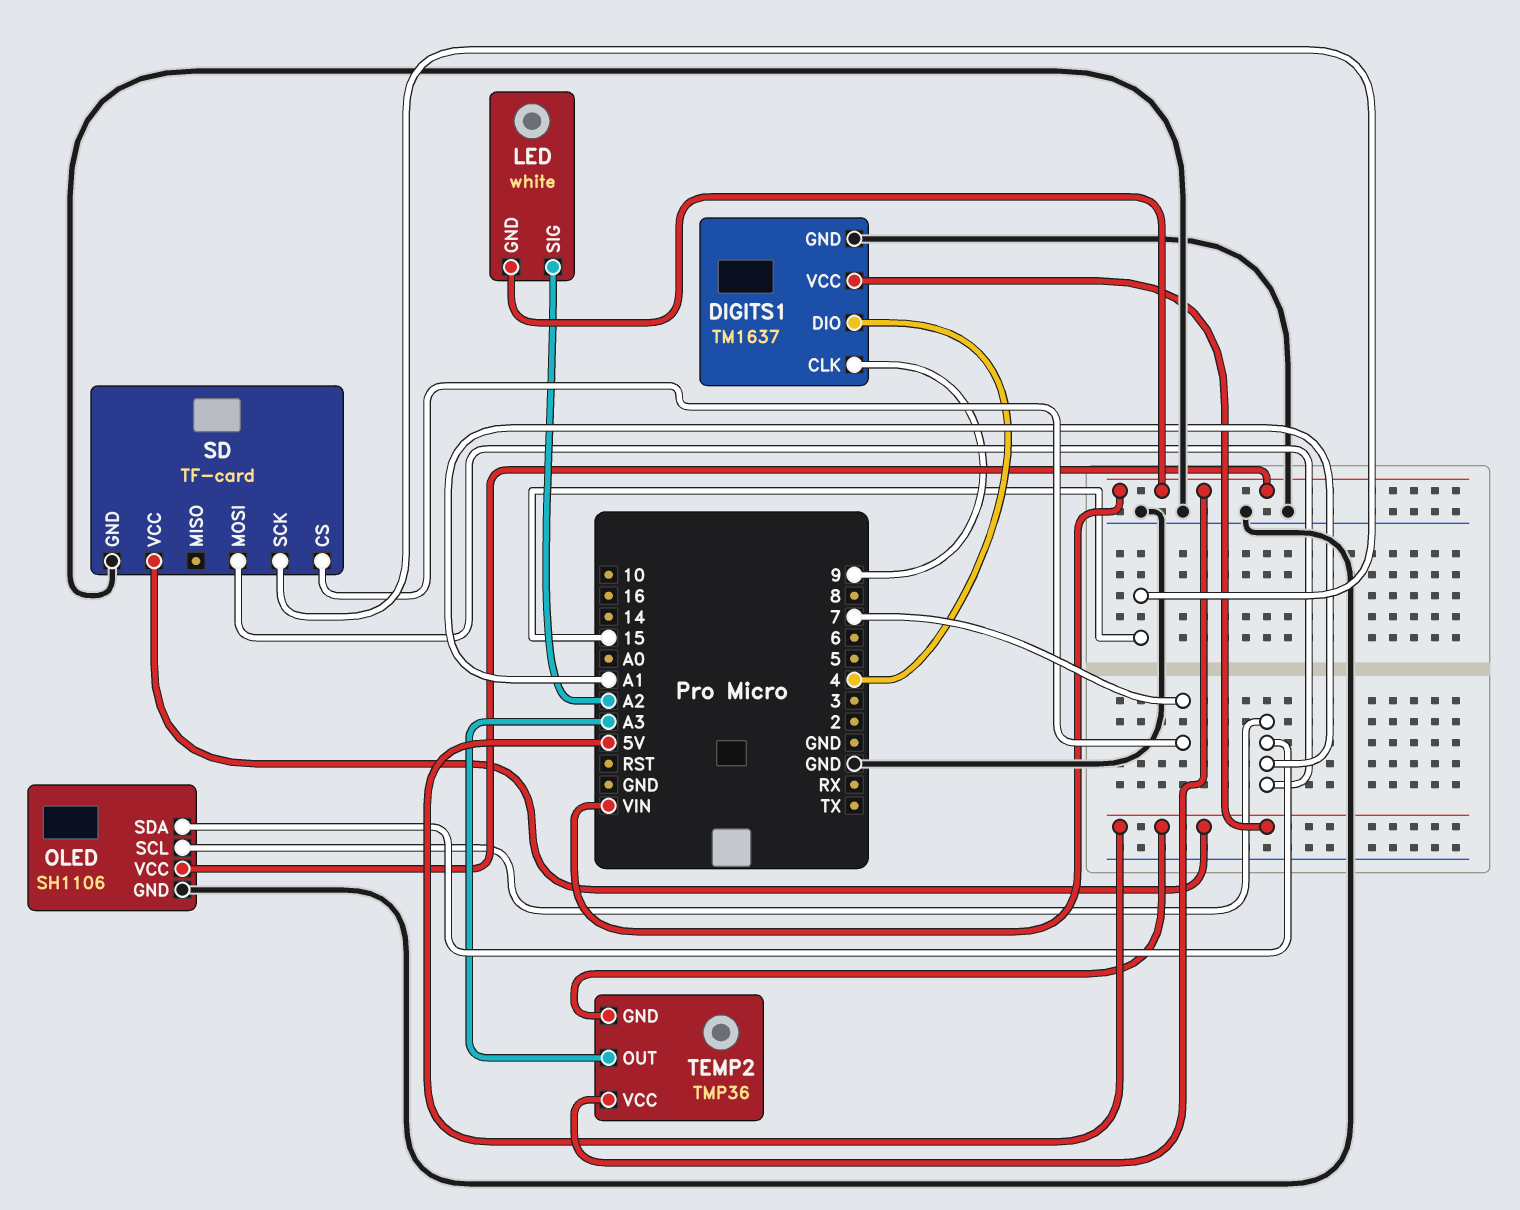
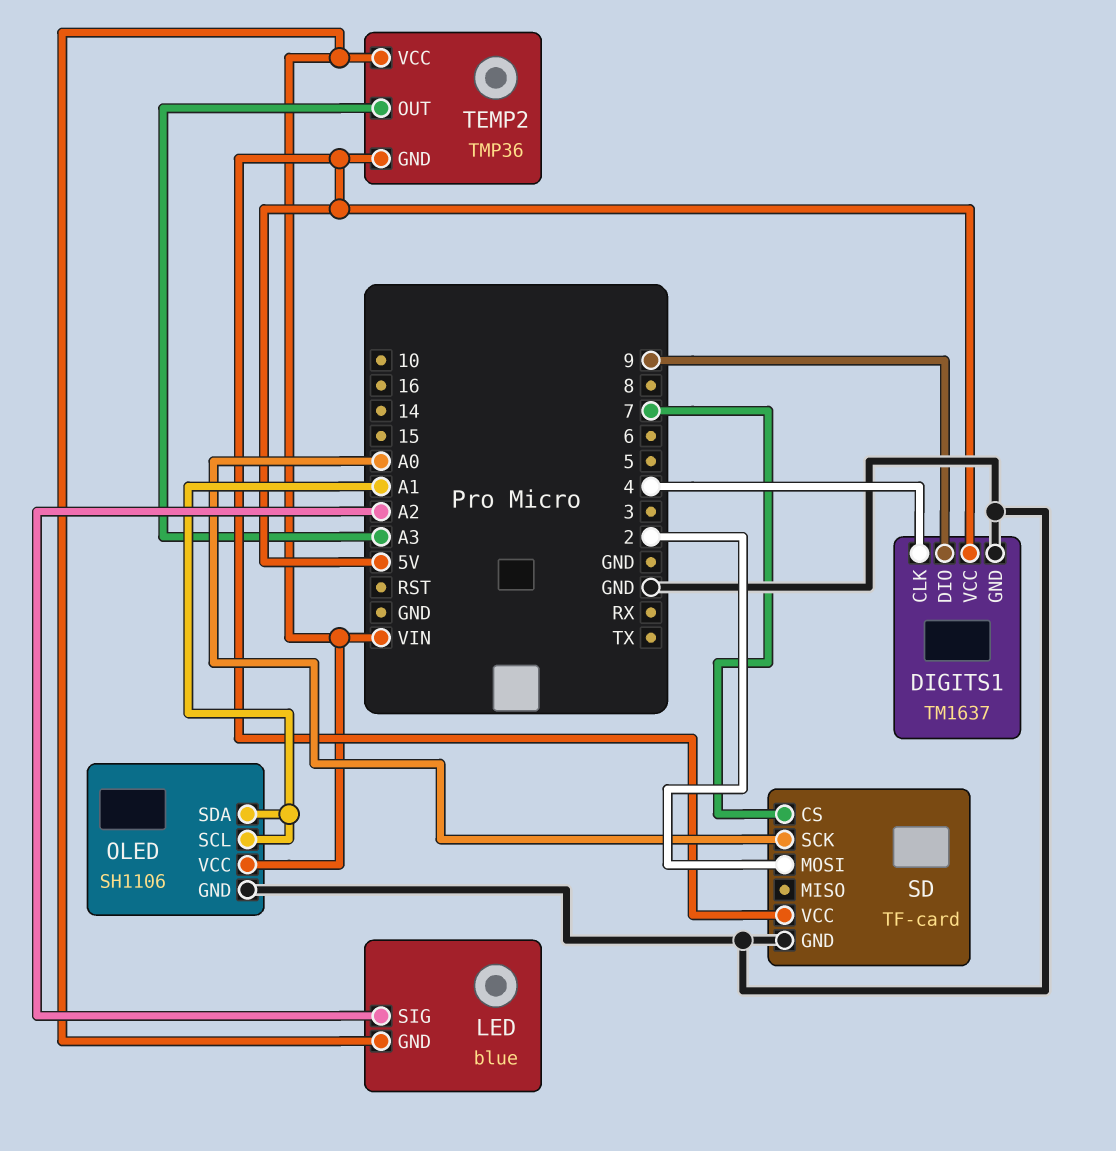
DIGITS1 pin CLK: 9 -> 4
DIGITS1 pin DIO: 4 -> 9
LED: white -> blue
SD pin MOSI: A1 -> 2
SD pin SCK: 15 -> A0

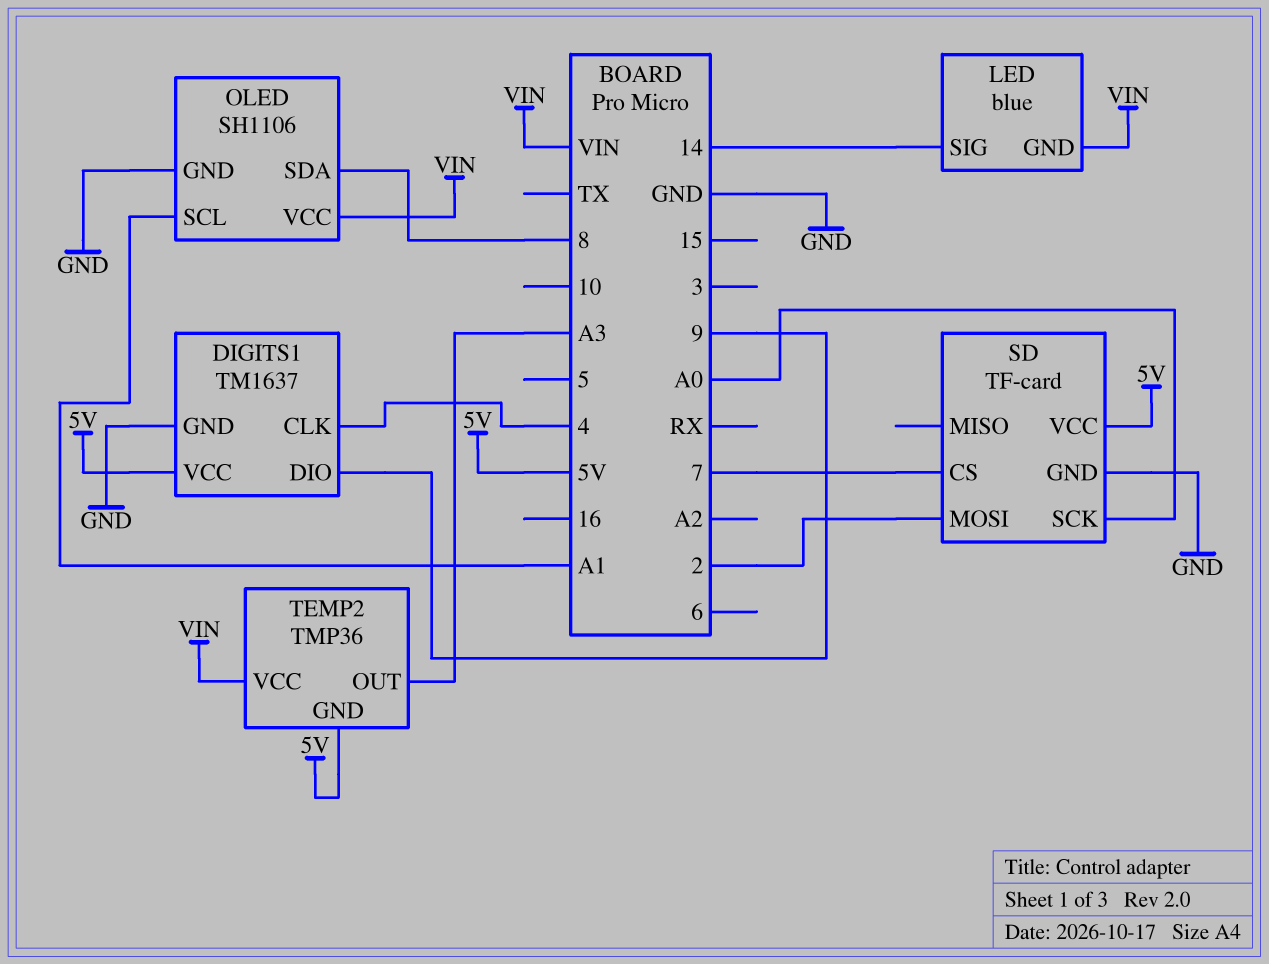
LED pin SIG: A2 -> 14
OLED pin SDA: A1 -> 8

